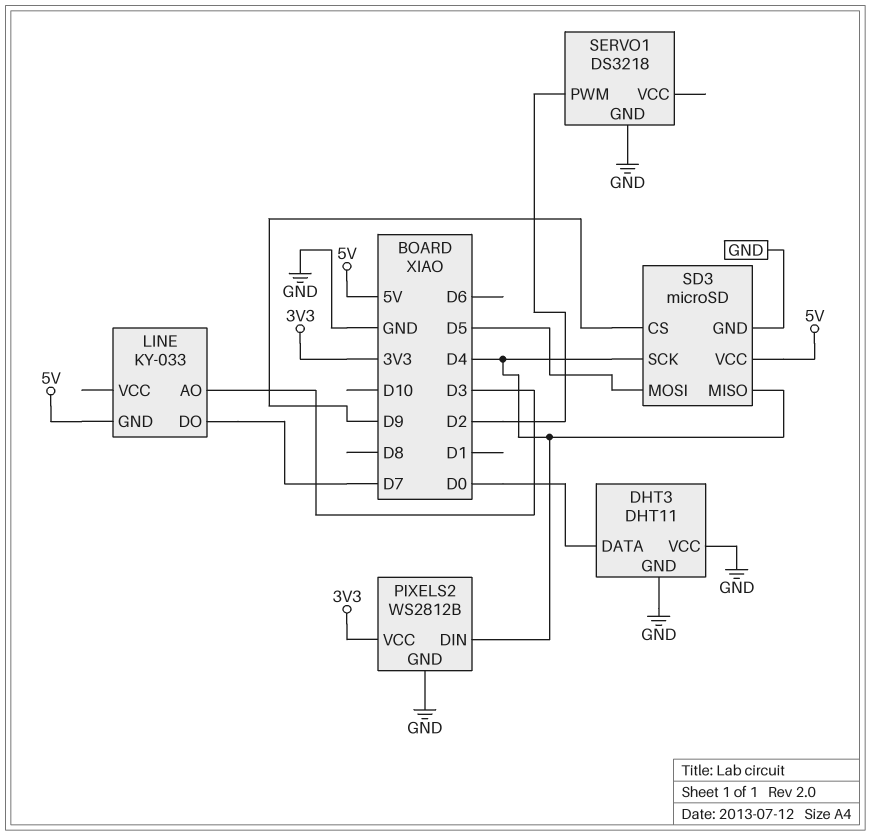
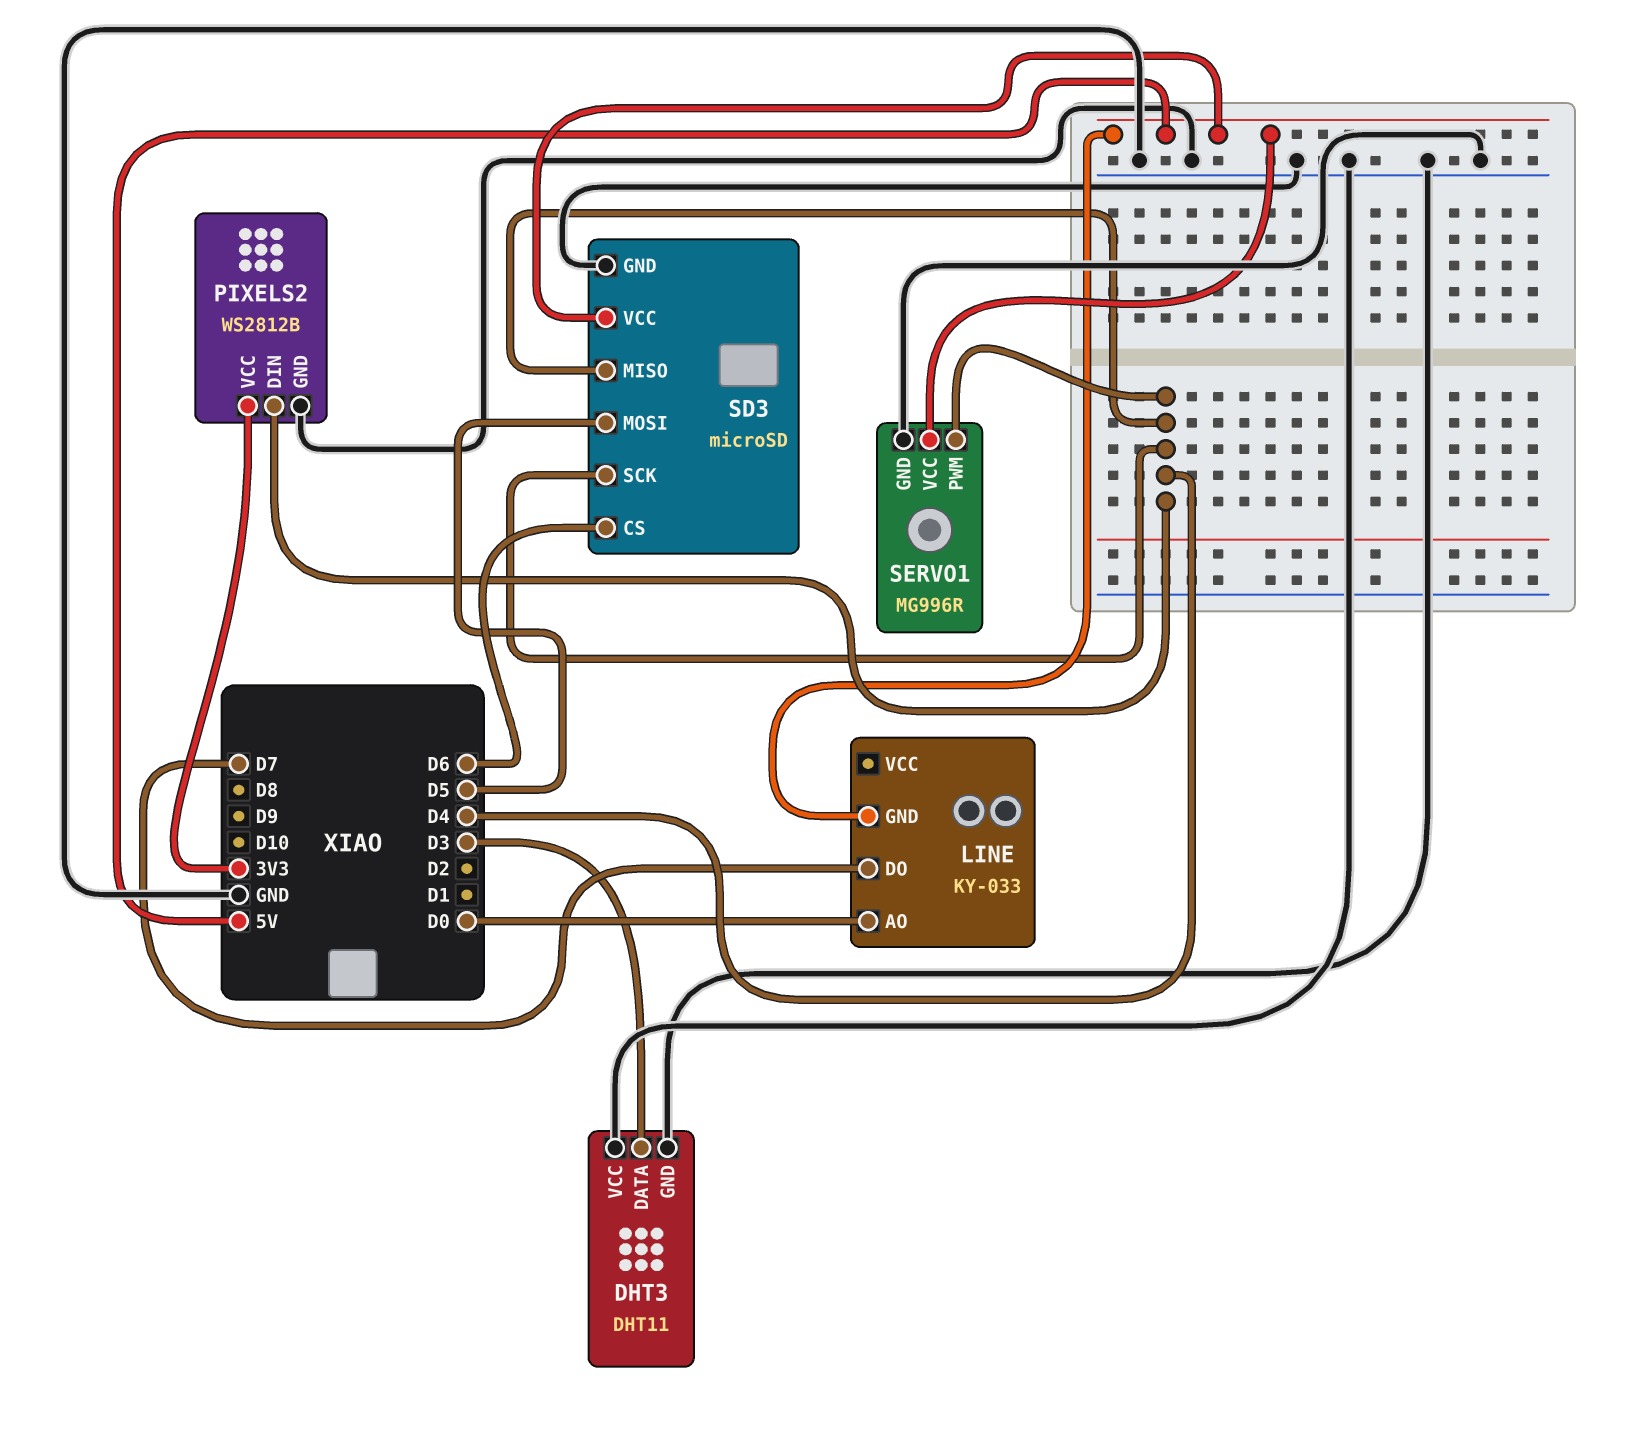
DHT3 pin DATA: D0 -> D3
LINE pin AO: D3 -> D0
SD3 pin CS: D9 -> D6
SERVO1: DS3218 -> MG996R
SERVO1 pin PWM: D2 -> D4
SERVO1 pin VCC: none -> 5V

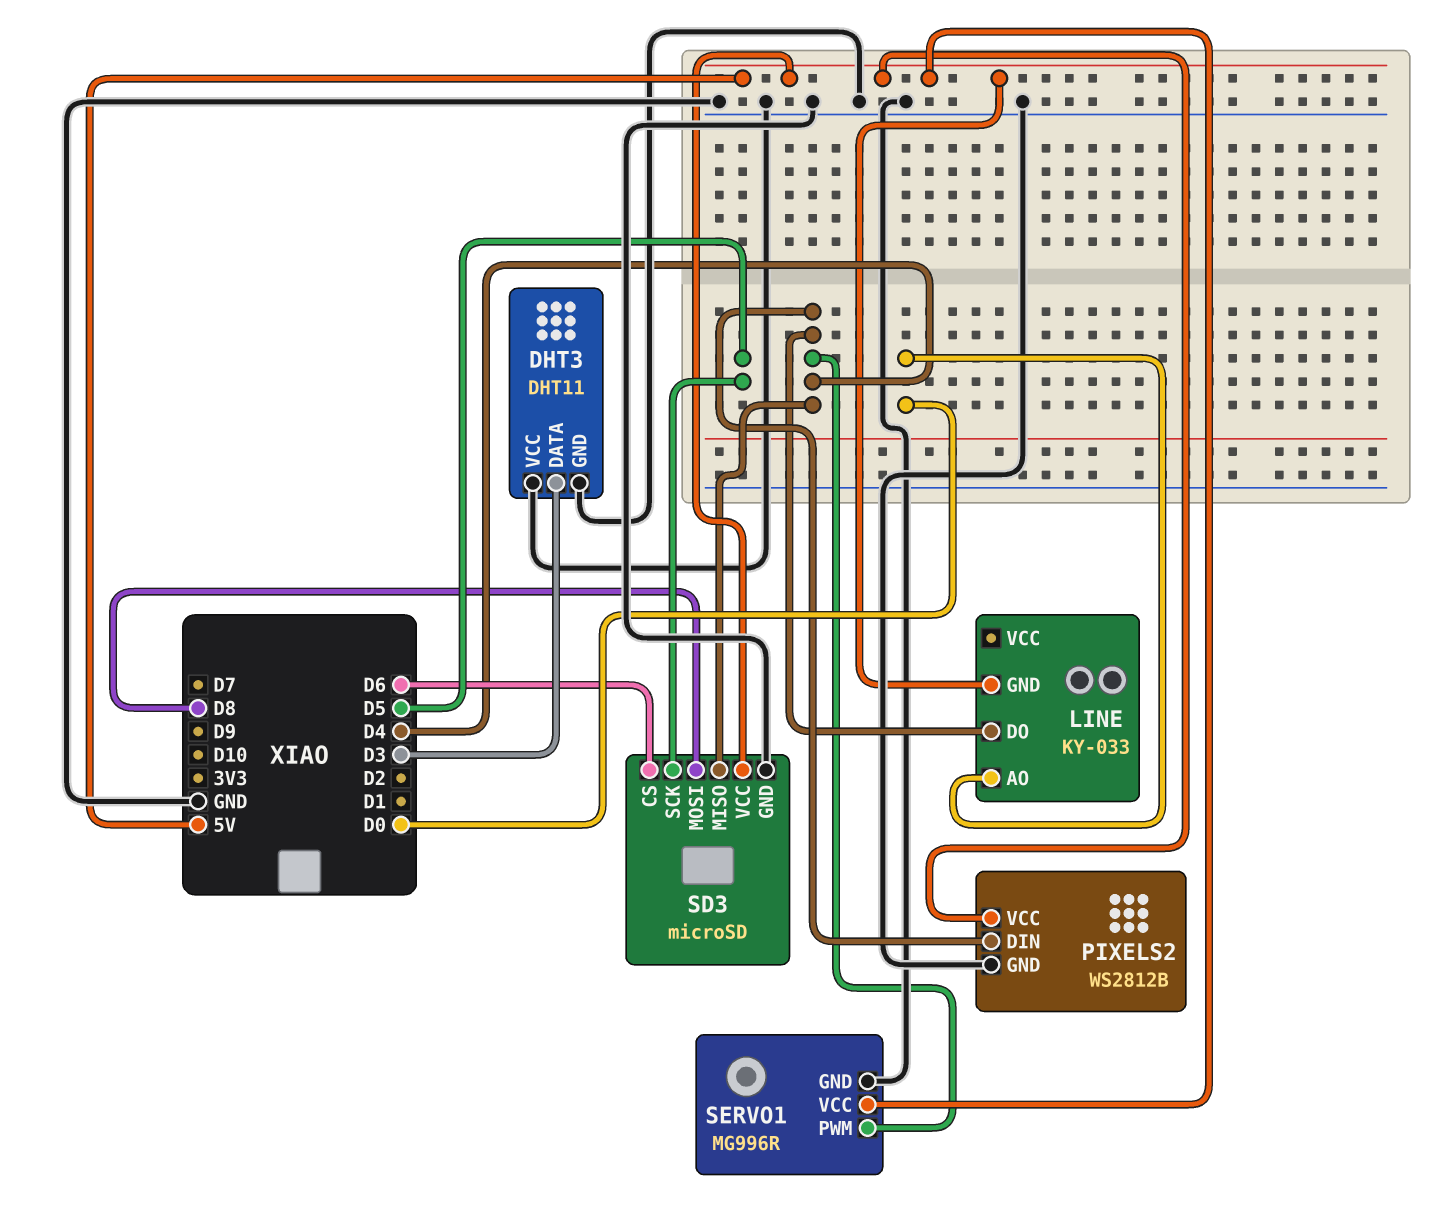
LINE pin DO: D7 -> D4
PIXELS2 pin VCC: 3V3 -> 5V
SD3 pin MOSI: D5 -> D8
SD3 pin SCK: D4 -> D5

